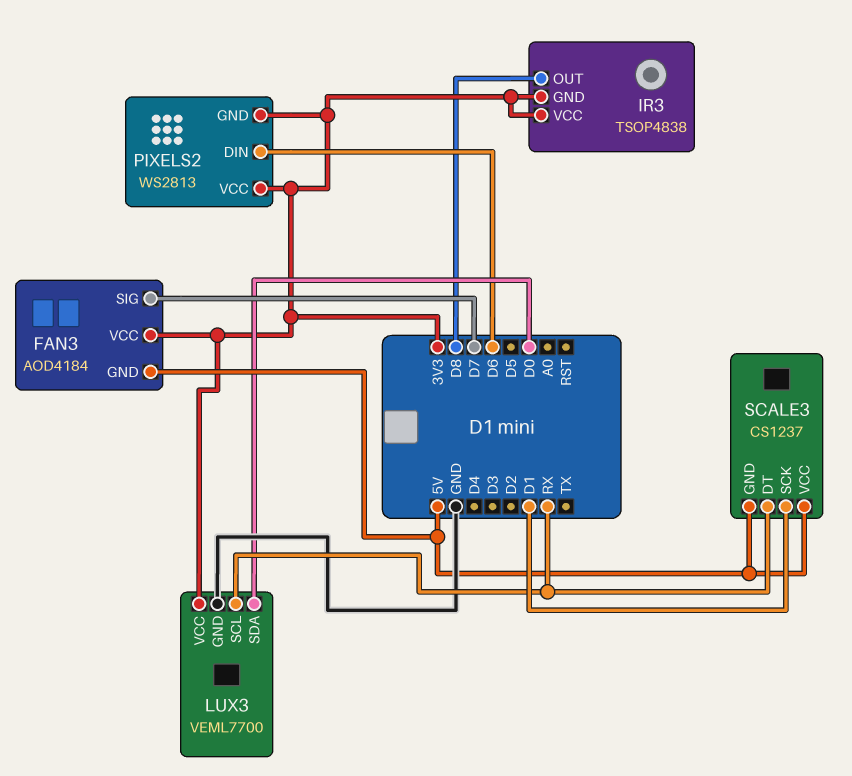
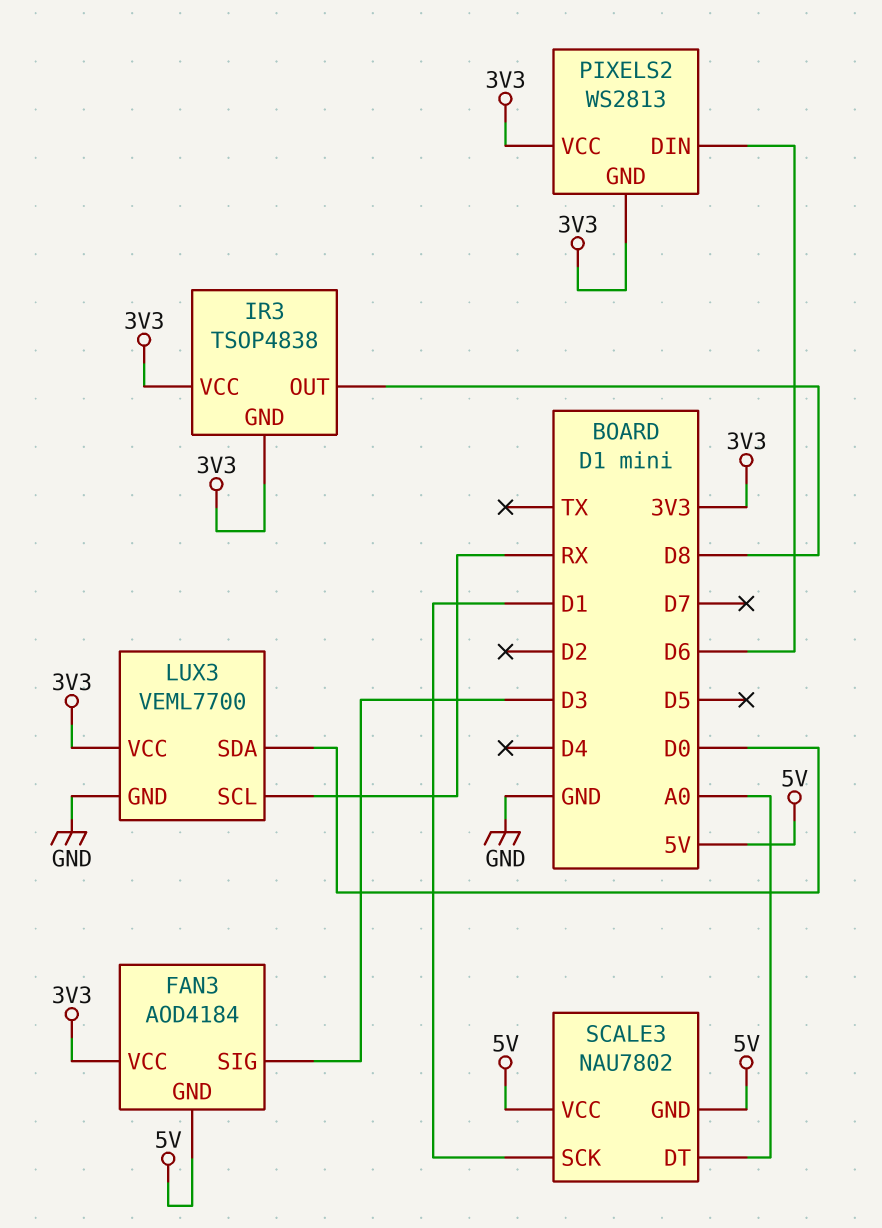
FAN3 pin SIG: D7 -> D3
SCALE3: CS1237 -> NAU7802
SCALE3 pin DT: RX -> A0

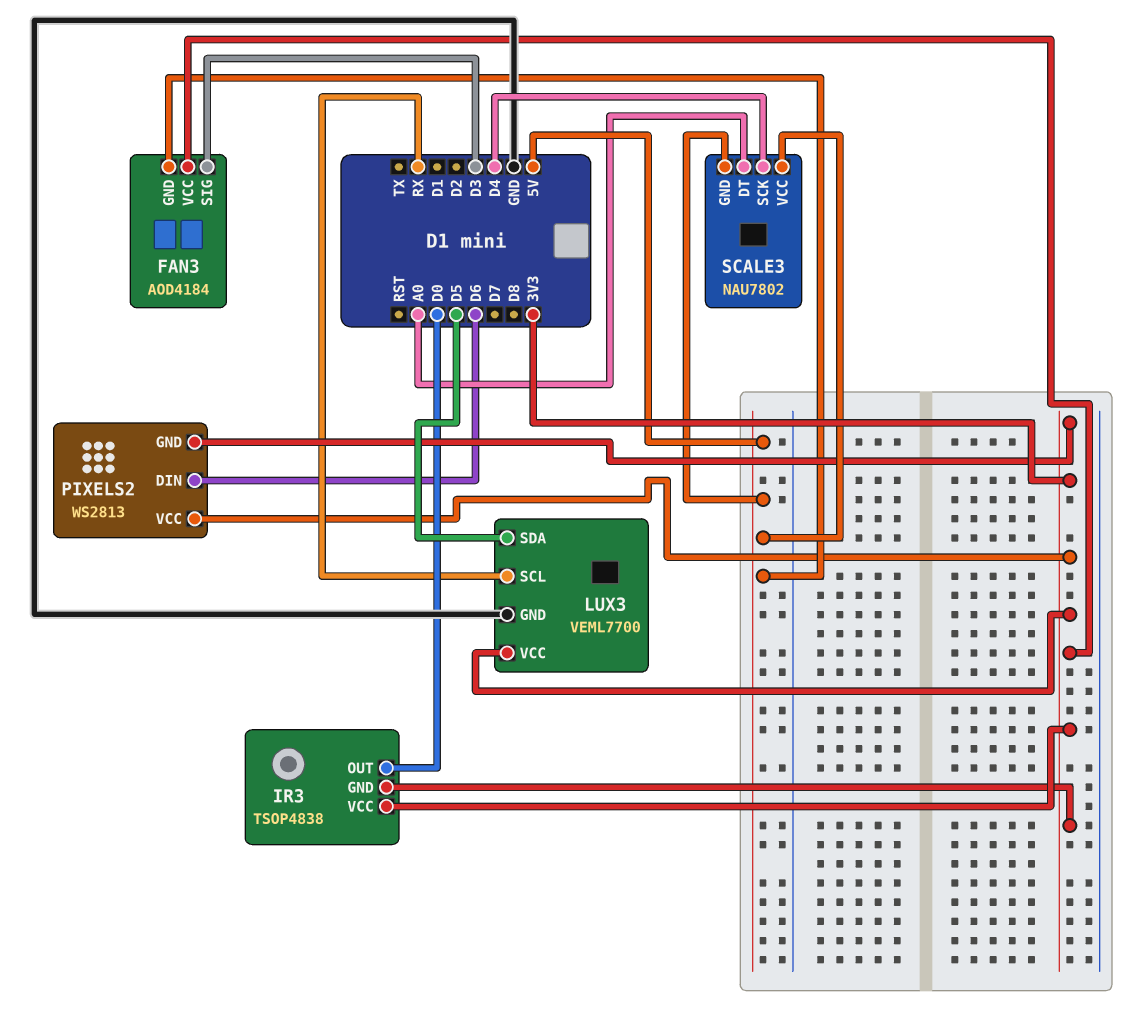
IR3 pin OUT: D8 -> D0
LUX3 pin SDA: D0 -> D5
SCALE3 pin SCK: D1 -> D4

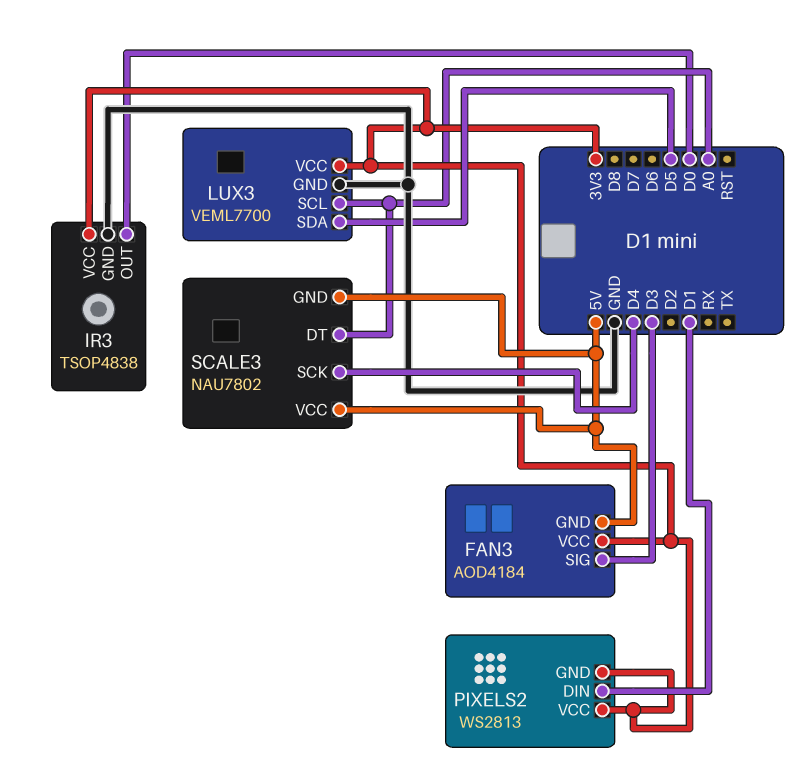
IR3 pin GND: 3V3 -> GND
LUX3 pin SCL: RX -> A0
PIXELS2 pin DIN: D6 -> D1

